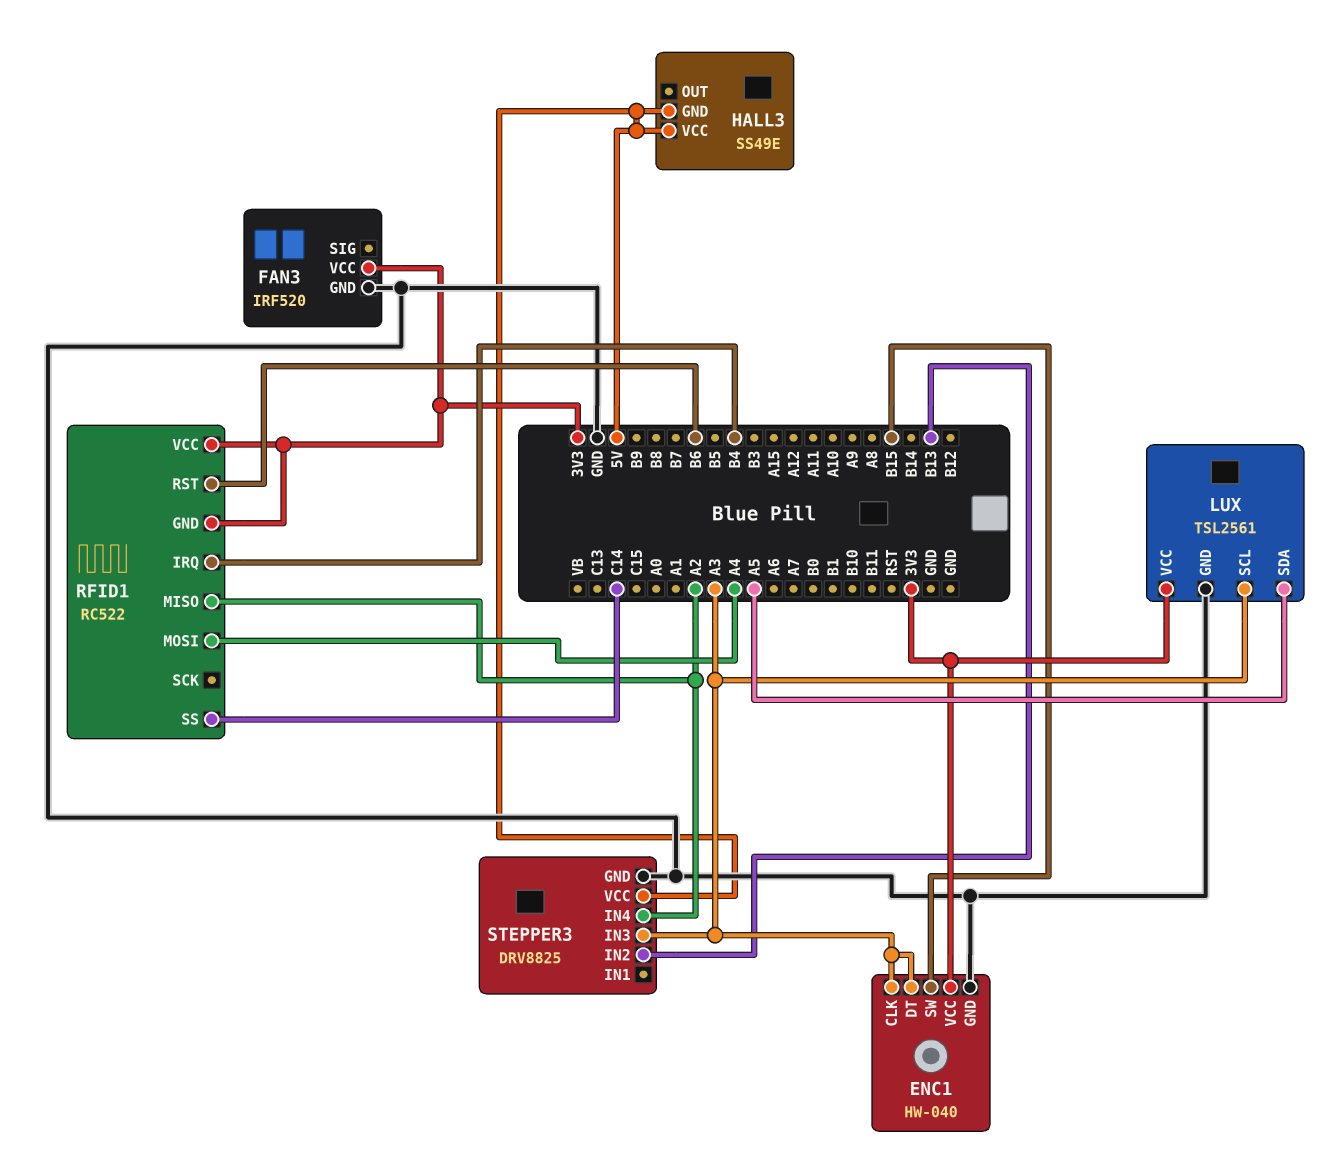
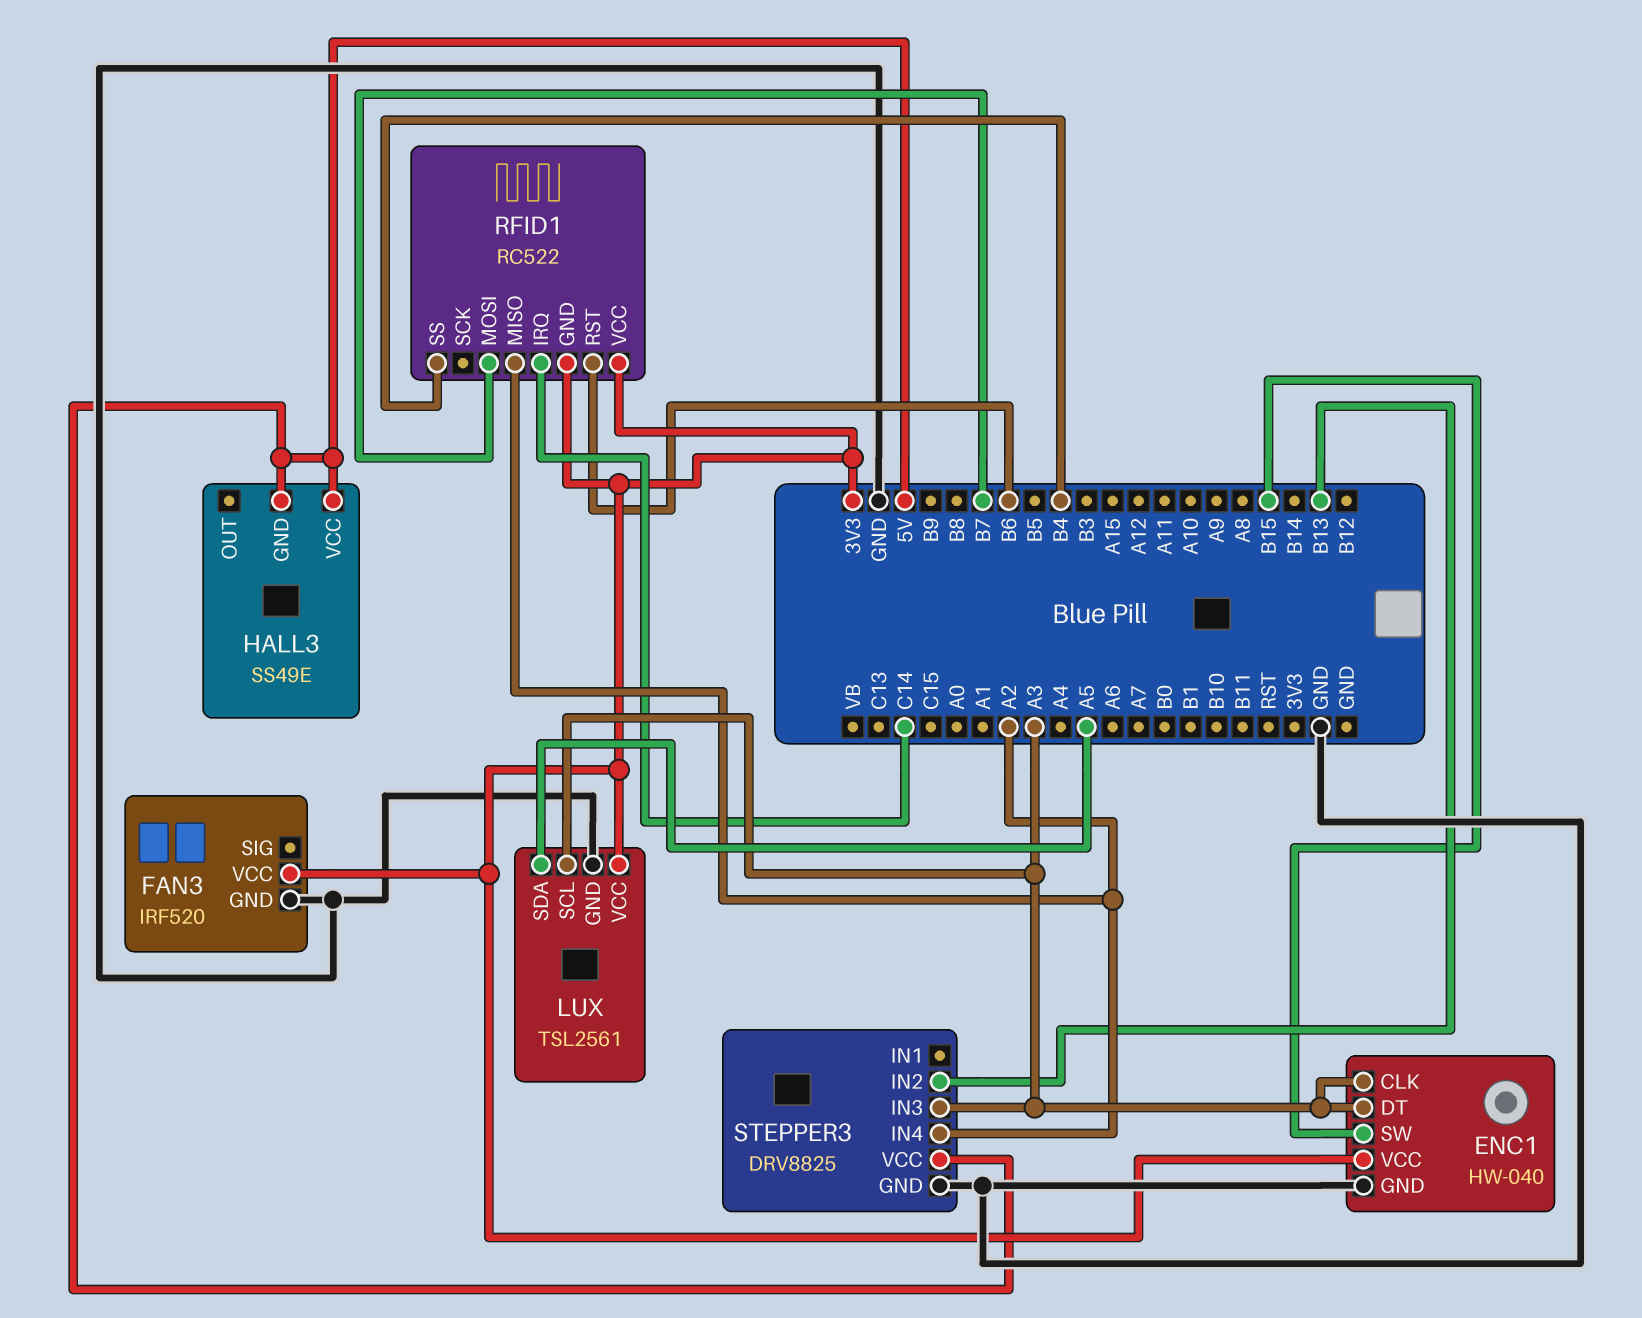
RFID1 pin IRQ: B4 -> C14
RFID1 pin MOSI: A4 -> B7
RFID1 pin SS: C14 -> B4

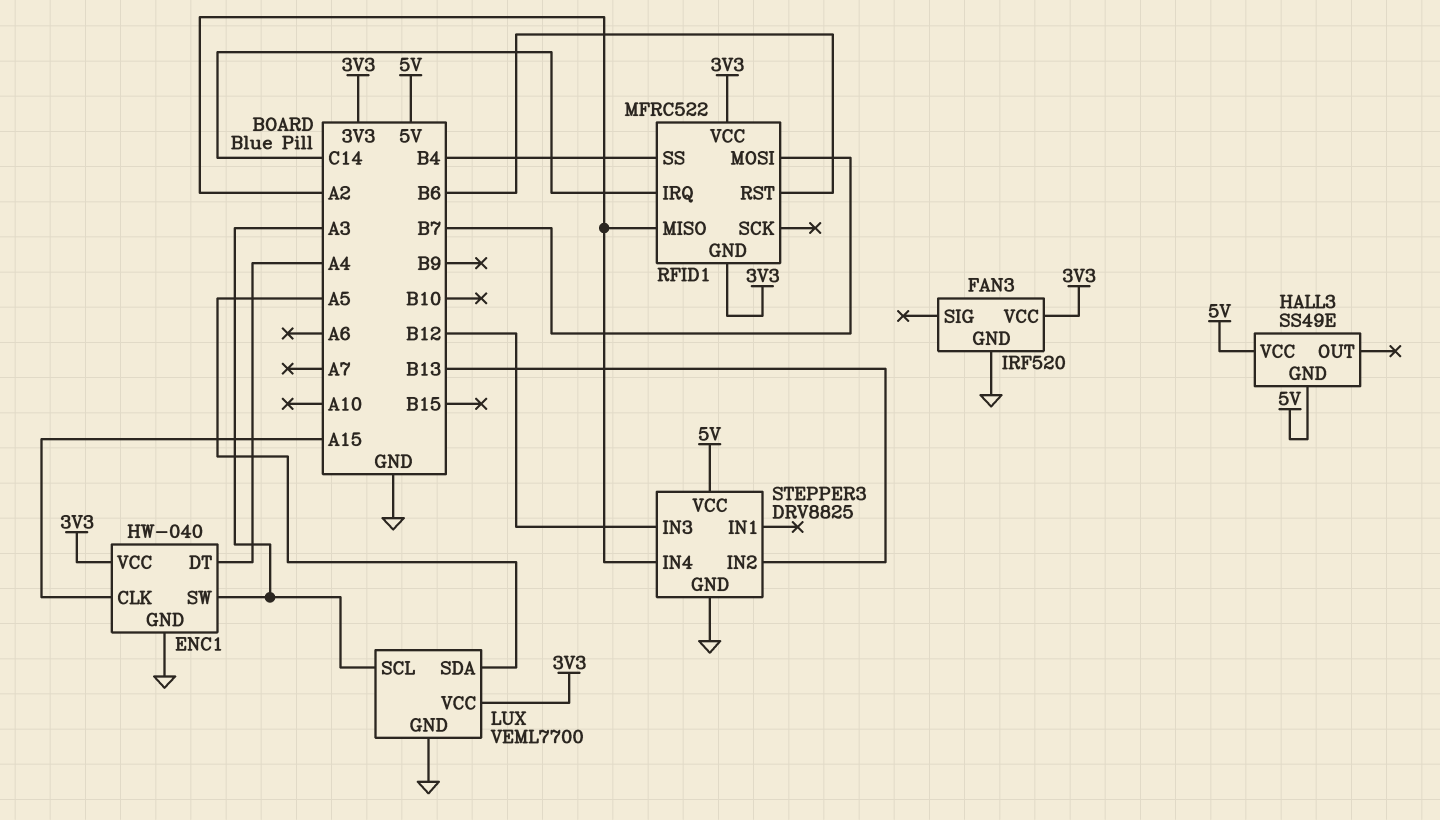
ENC1 pin CLK: A3 -> A15
ENC1 pin DT: A3 -> A4
ENC1 pin SW: B15 -> A3
LUX: TSL2561 -> VEML7700
RFID1: RC522 -> MFRC522
STEPPER3 pin IN3: A3 -> B12

